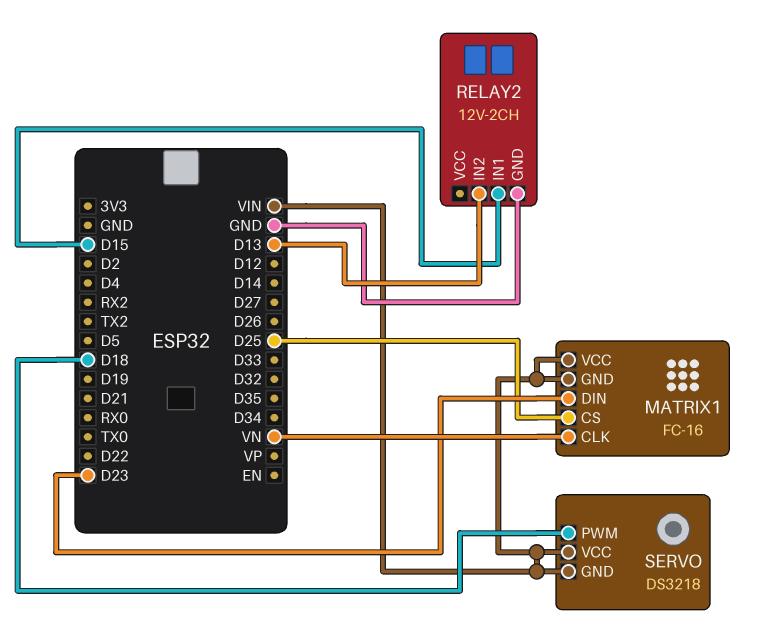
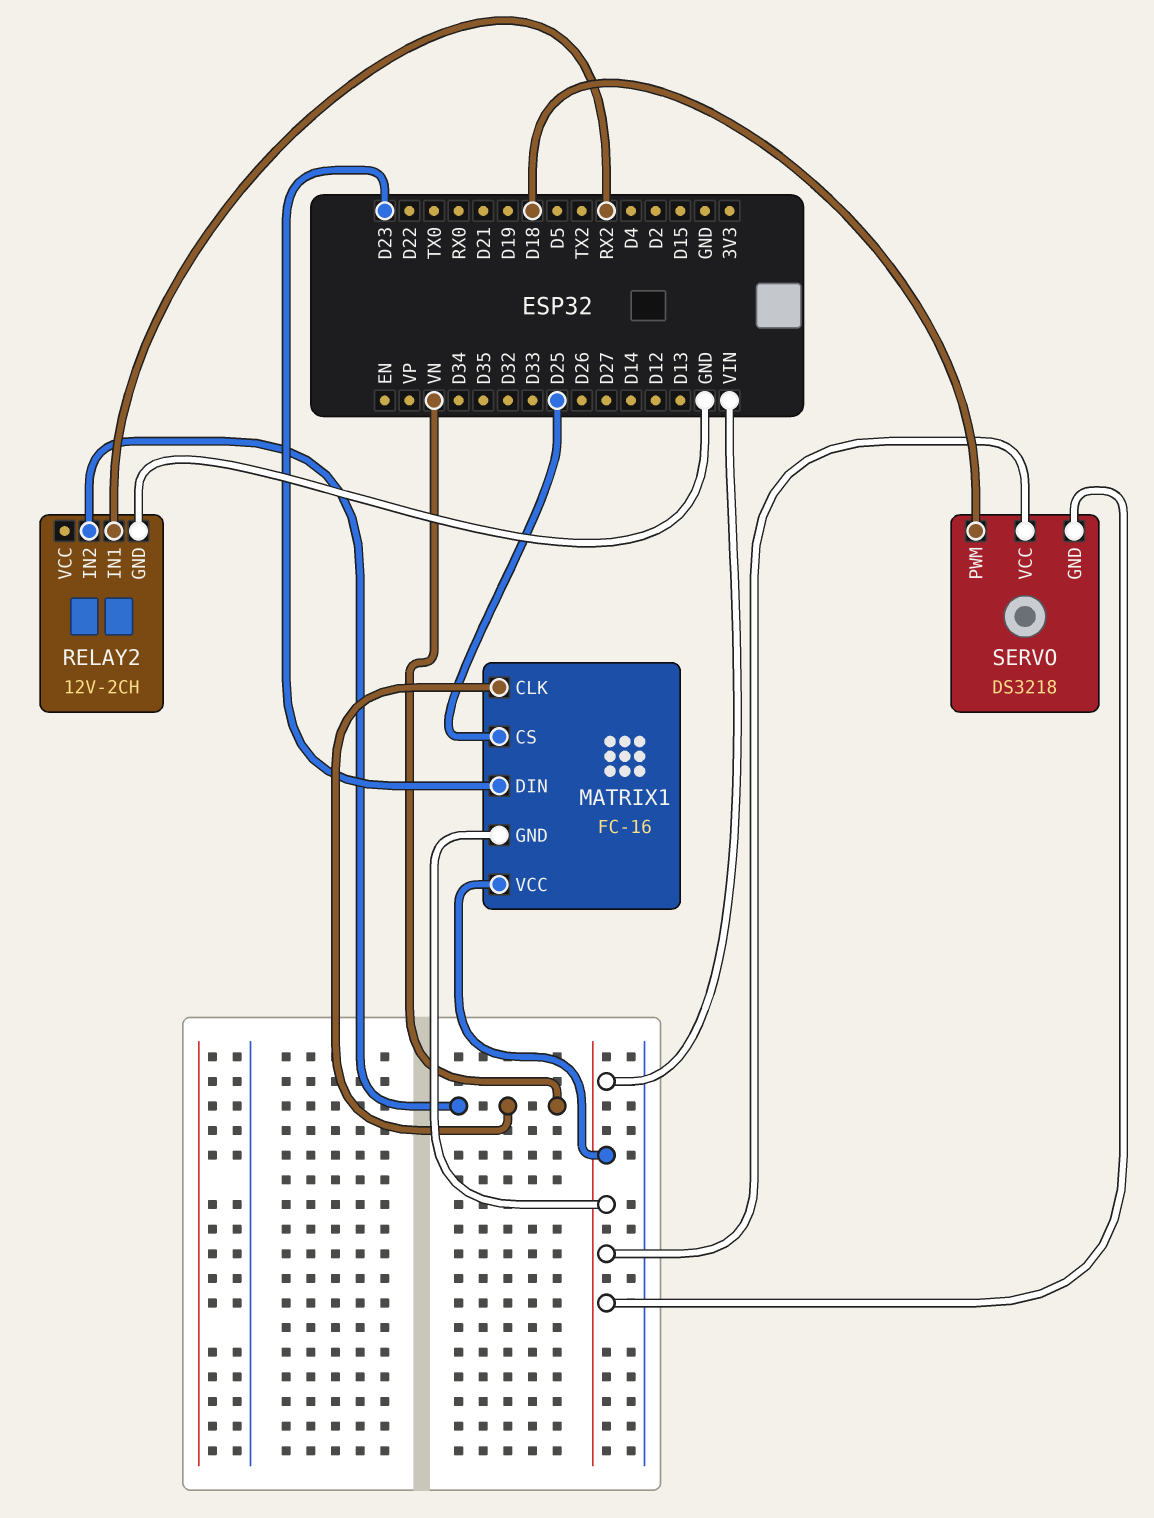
RELAY2 pin IN1: D15 -> RX2
RELAY2 pin IN2: D13 -> VN

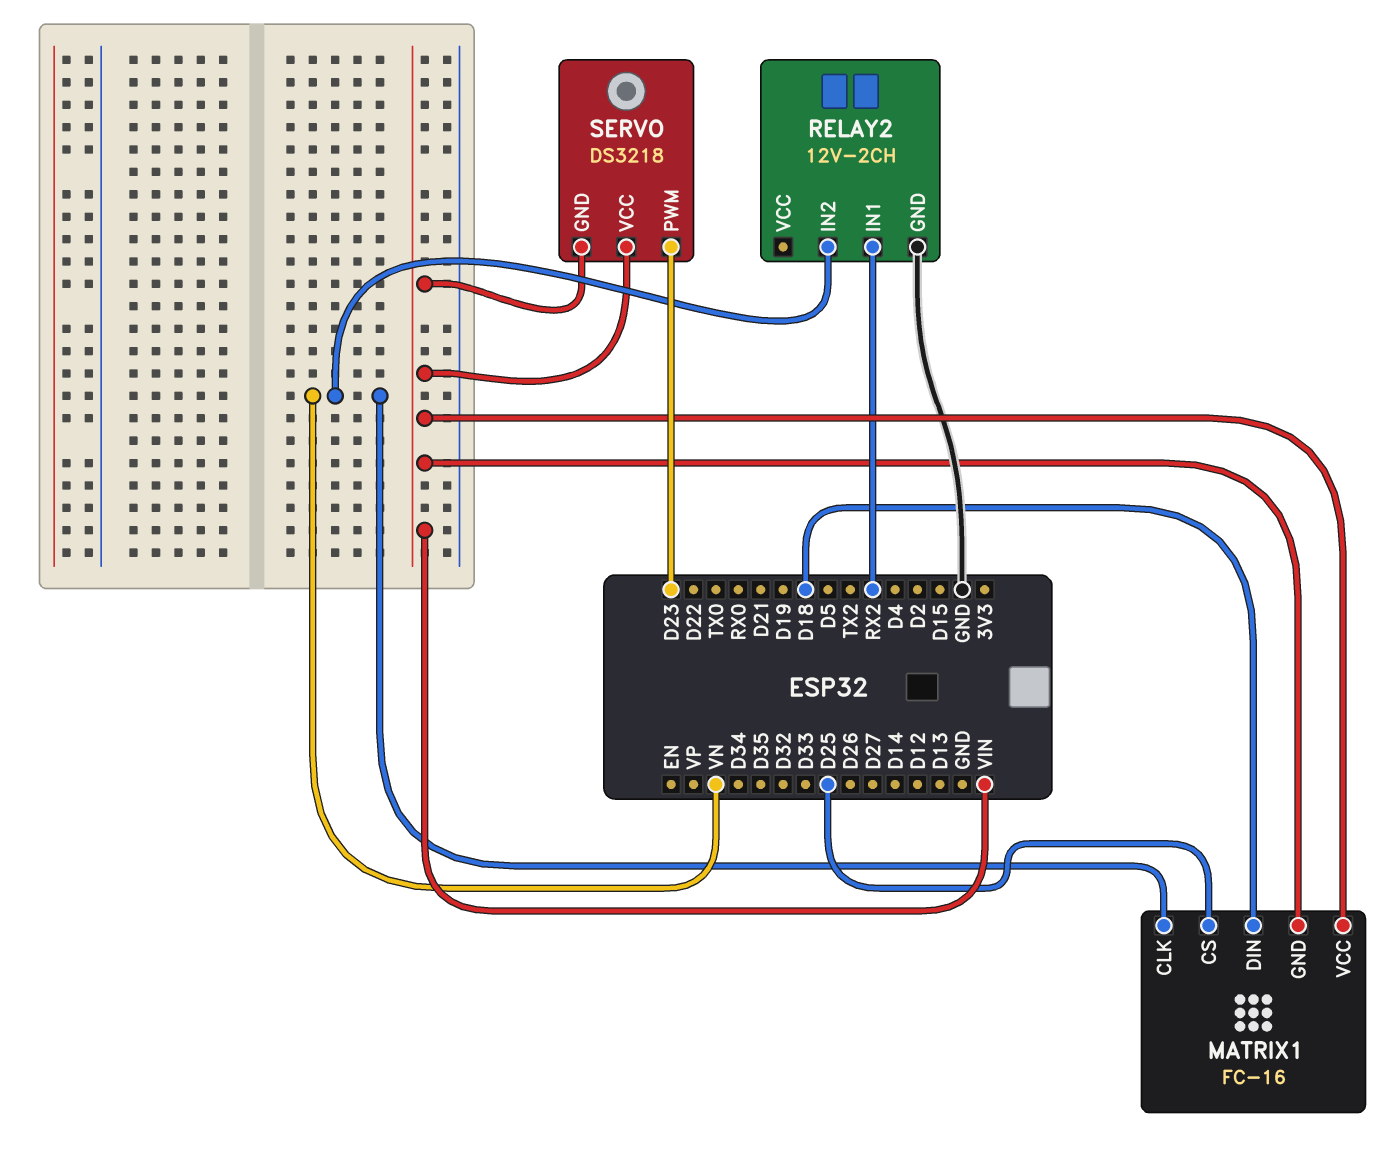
MATRIX1 pin DIN: D23 -> D18
SERVO pin PWM: D18 -> D23

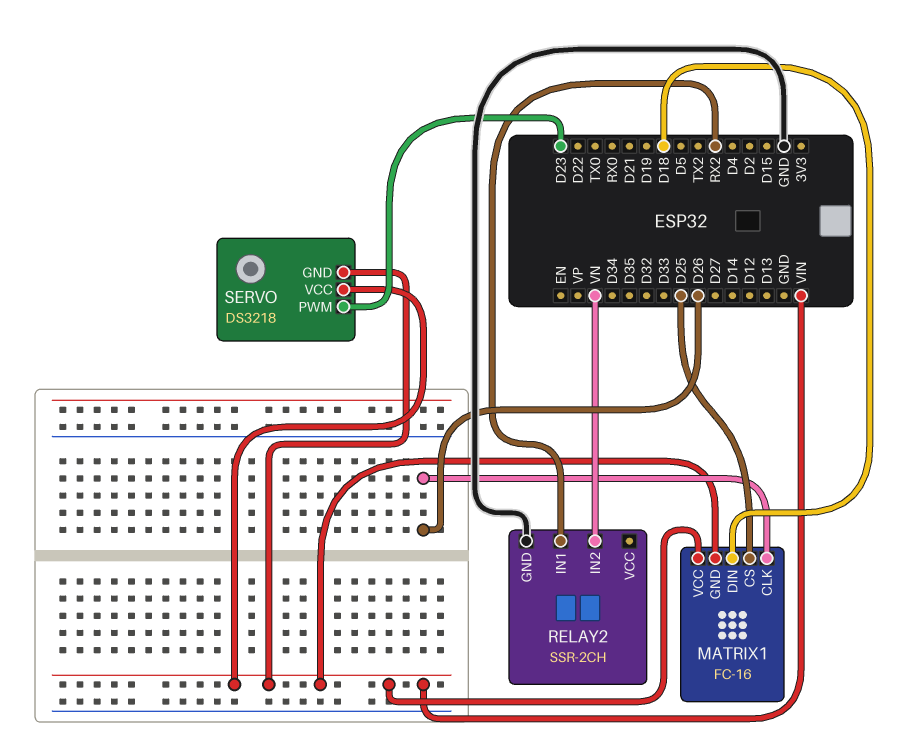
MATRIX1 pin CLK: VN -> D26
RELAY2: 12V-2CH -> SSR-2CH

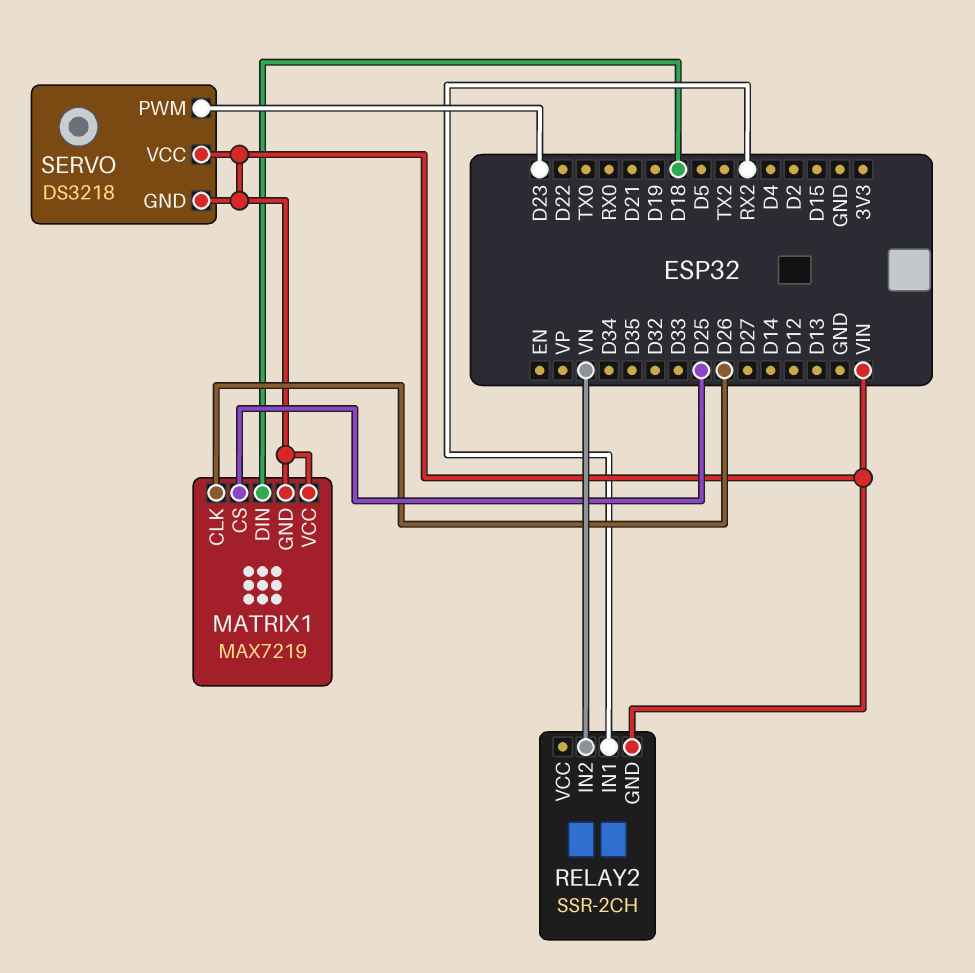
MATRIX1: FC-16 -> MAX7219
RELAY2 pin GND: GND -> VIN

